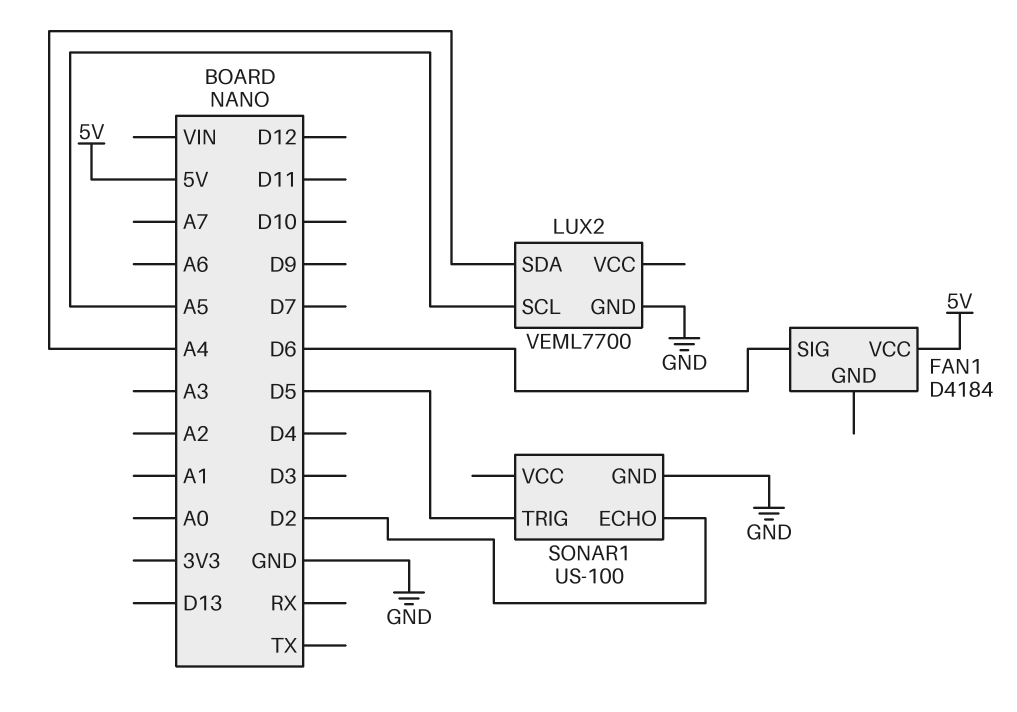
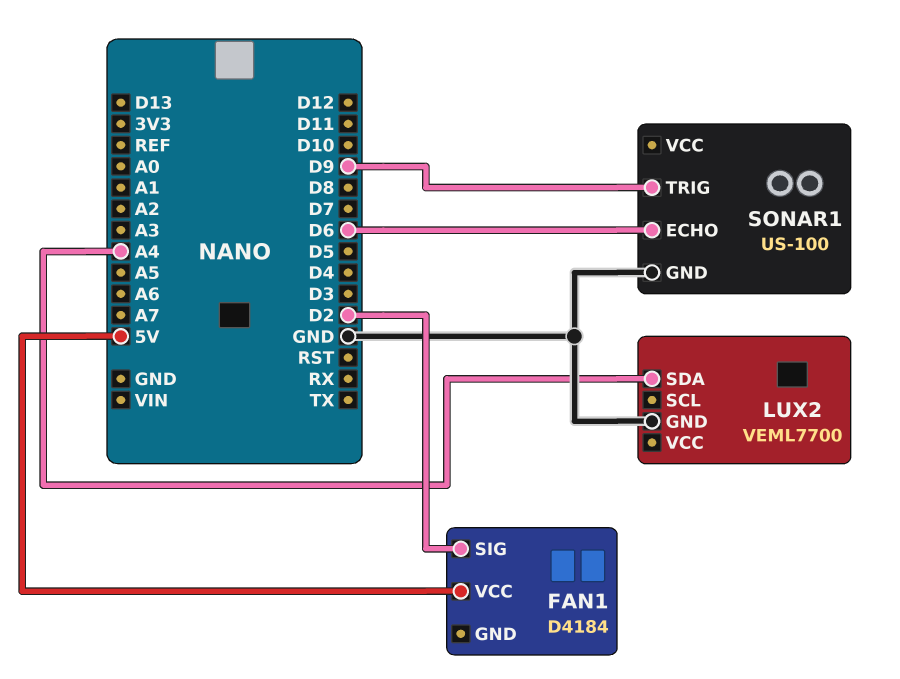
FAN1 pin SIG: D6 -> D2
LUX2 pin SCL: A5 -> none
SONAR1 pin ECHO: D2 -> D6
SONAR1 pin TRIG: D5 -> D9

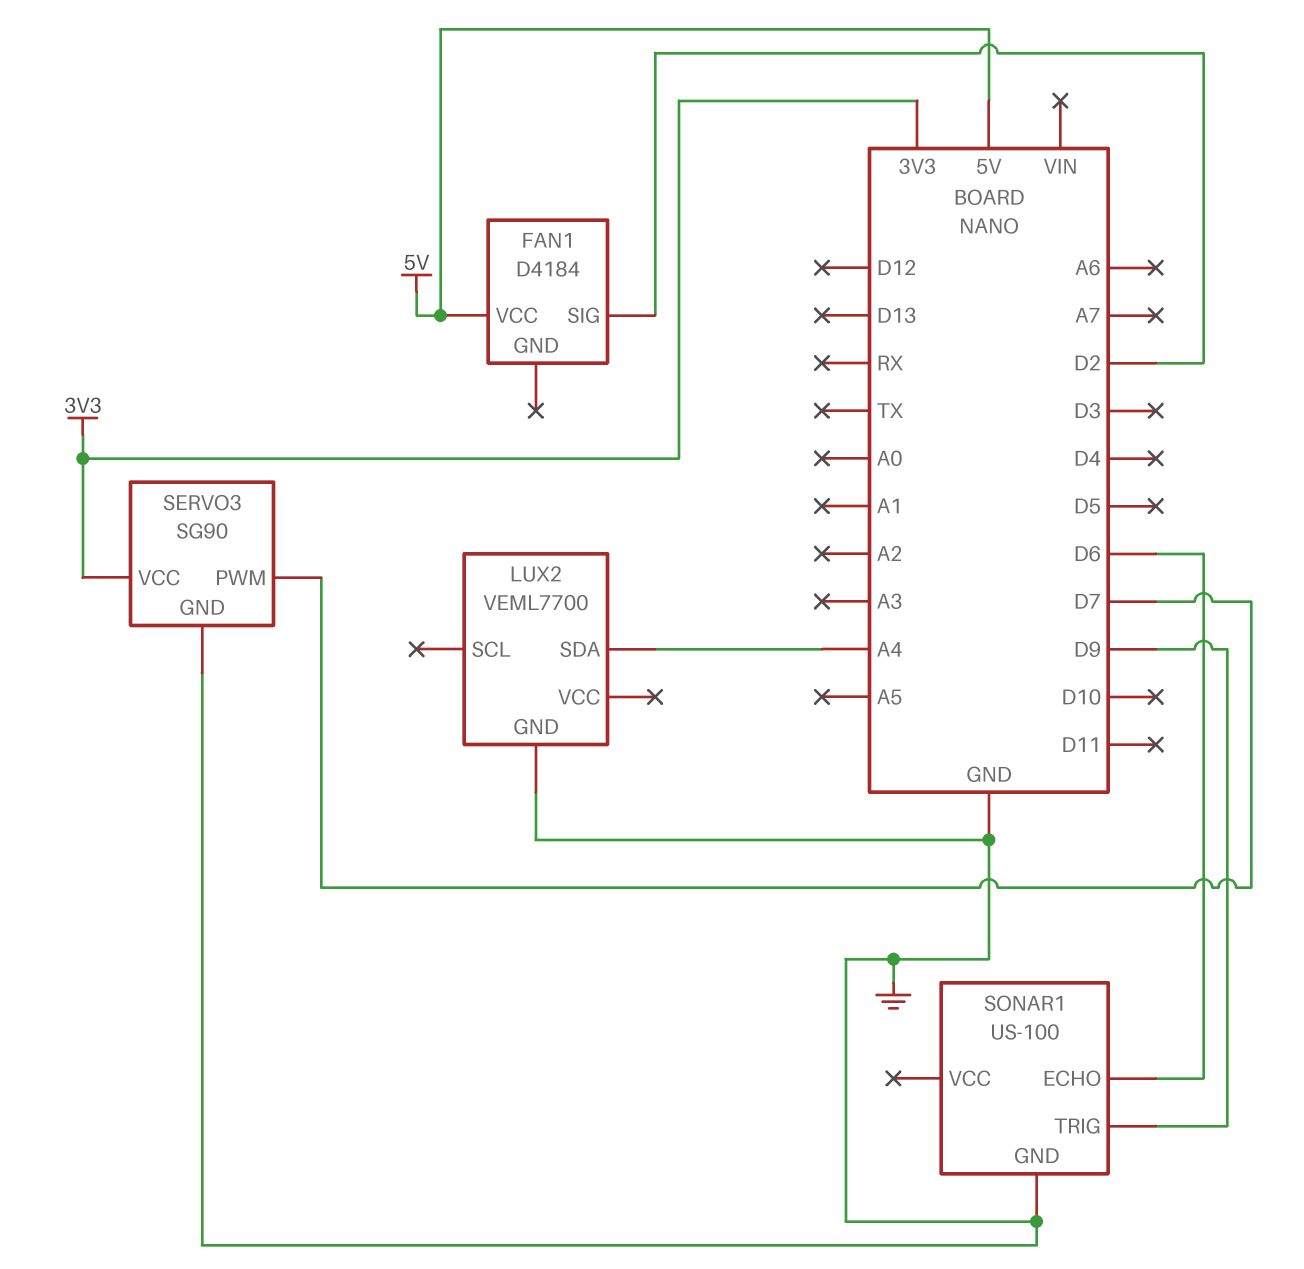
SERVO3: none -> SG90
SERVO3 pin GND: none -> GND
SERVO3 pin PWM: none -> D7
SERVO3 pin VCC: none -> 3V3

